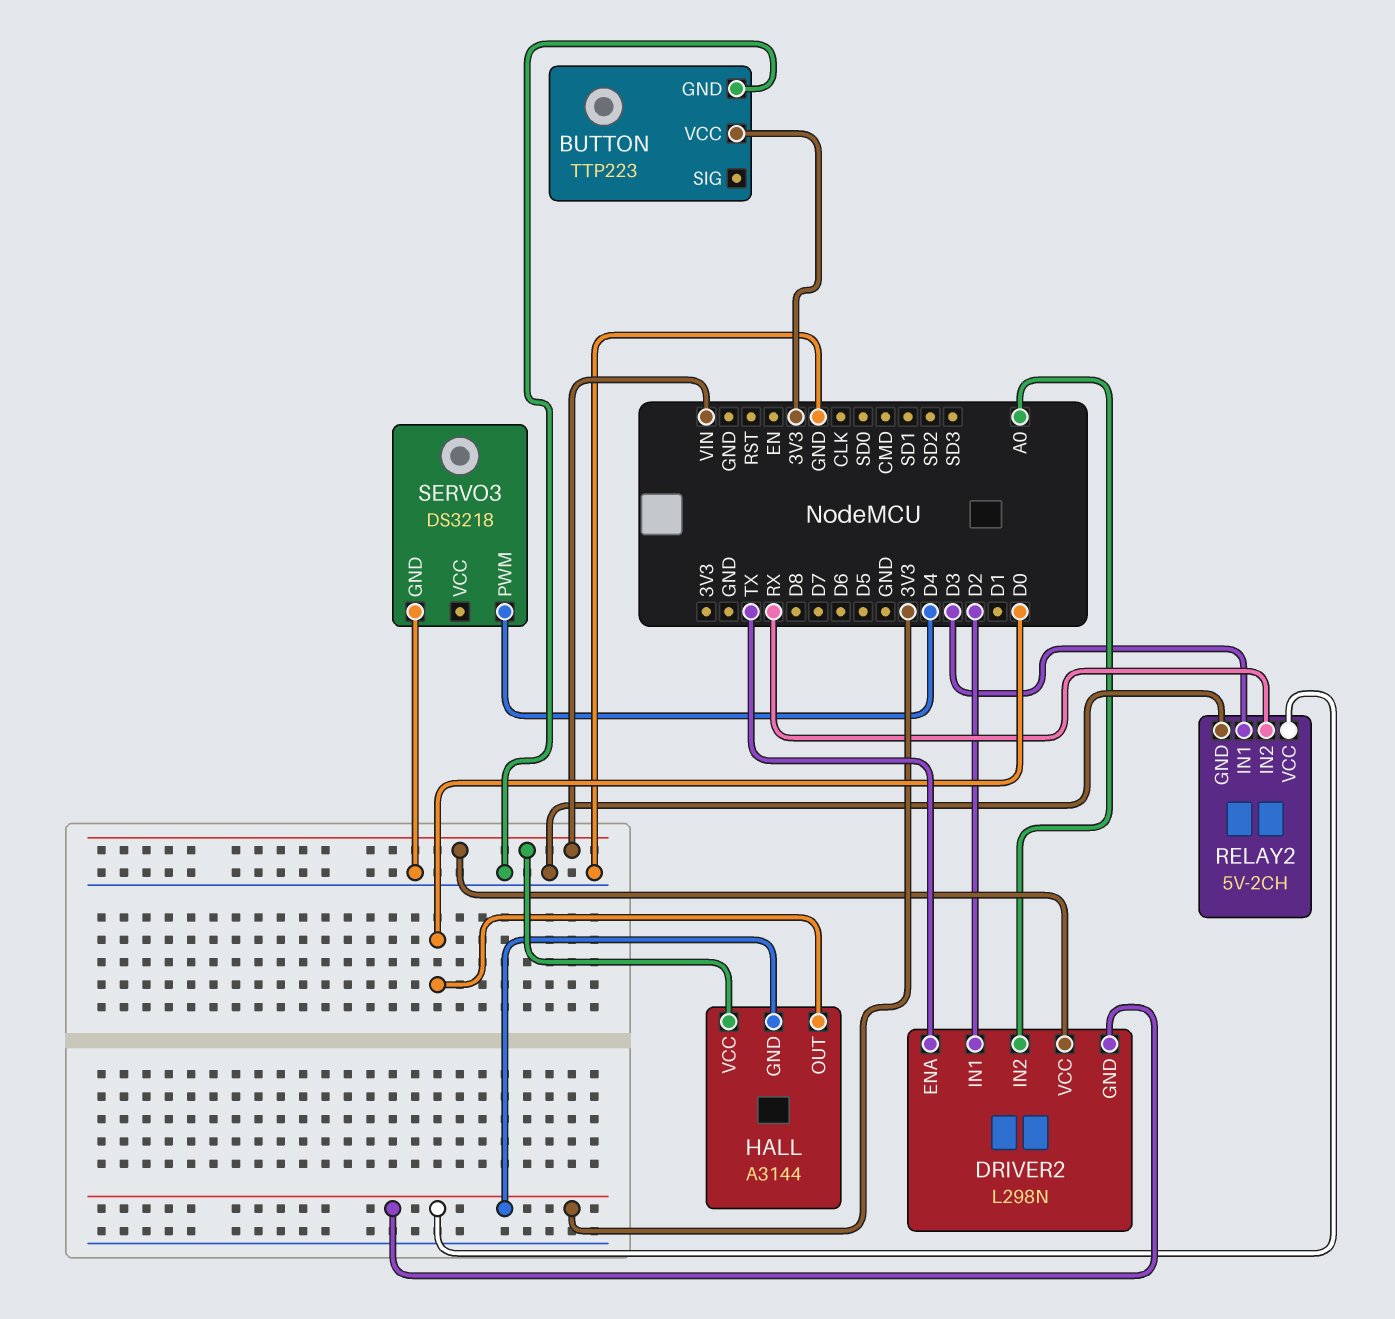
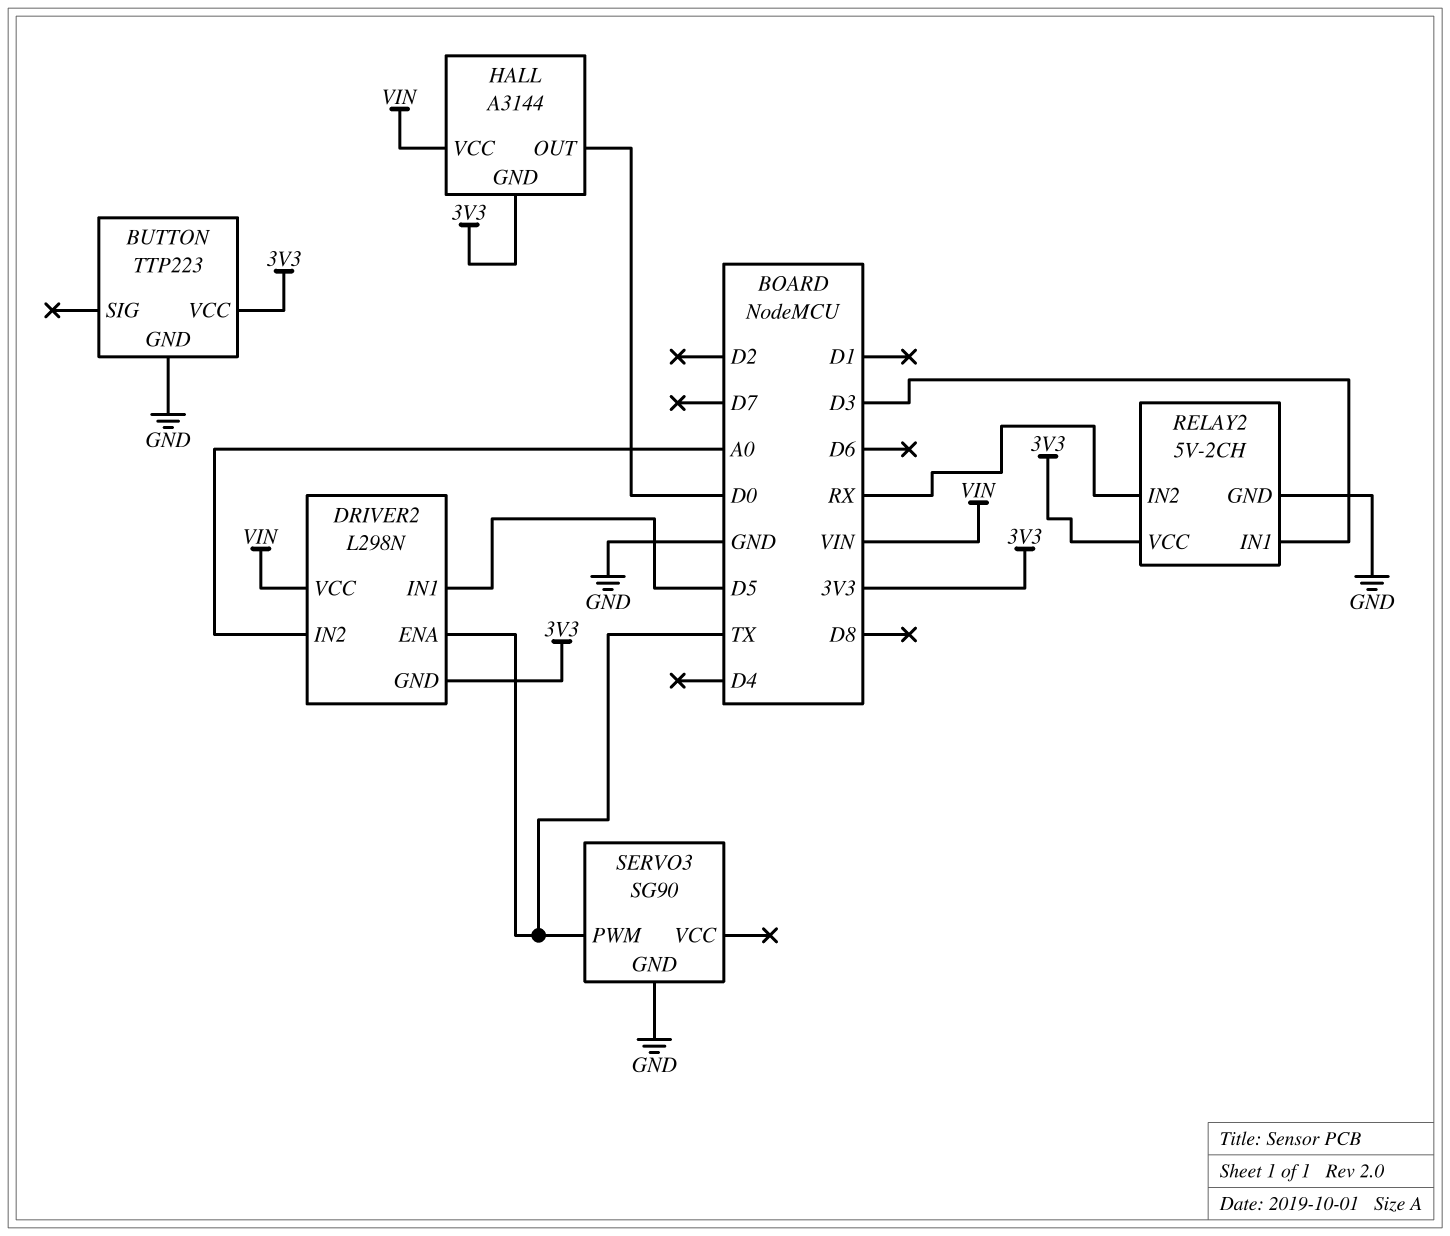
DRIVER2 pin IN1: D2 -> D5
SERVO3: DS3218 -> SG90
SERVO3 pin PWM: D4 -> TX

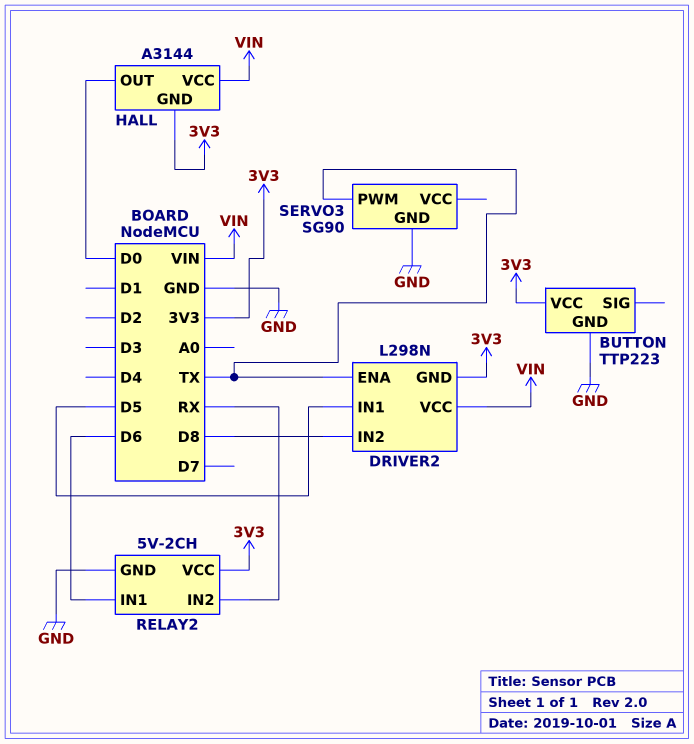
DRIVER2 pin IN2: A0 -> D8
RELAY2 pin IN1: D3 -> D6

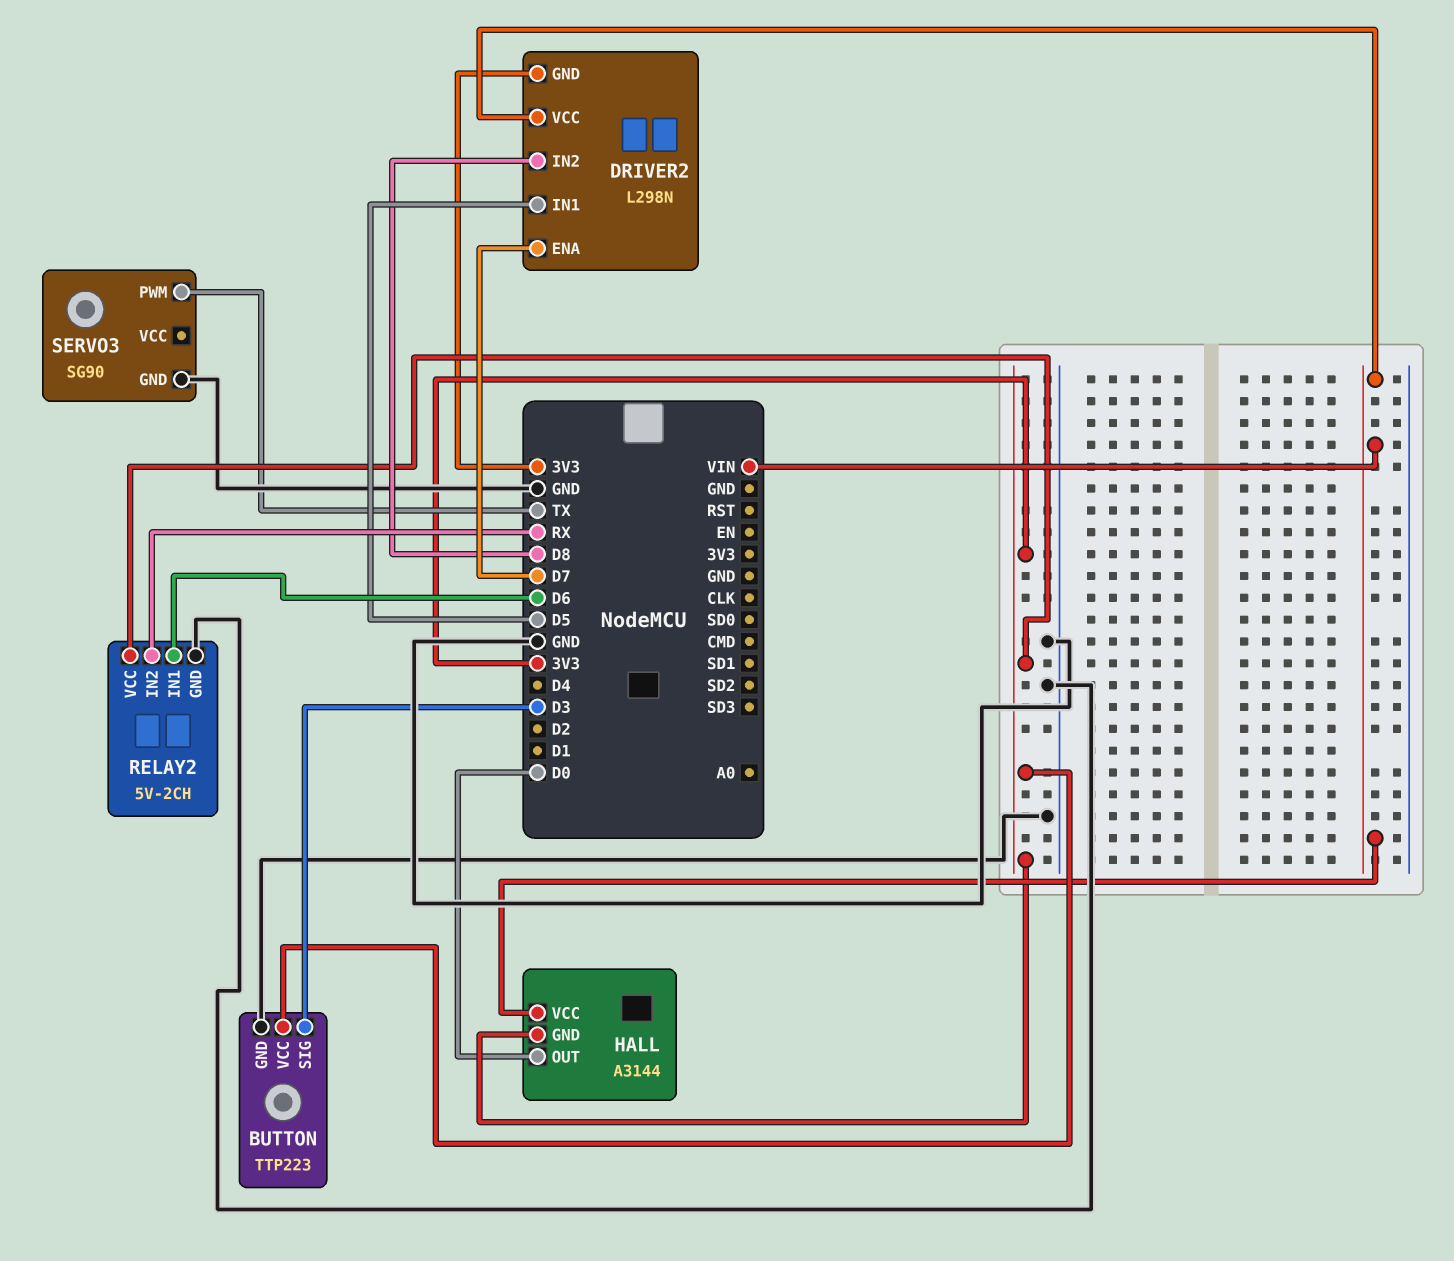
BUTTON pin SIG: none -> D3
DRIVER2 pin ENA: TX -> D7

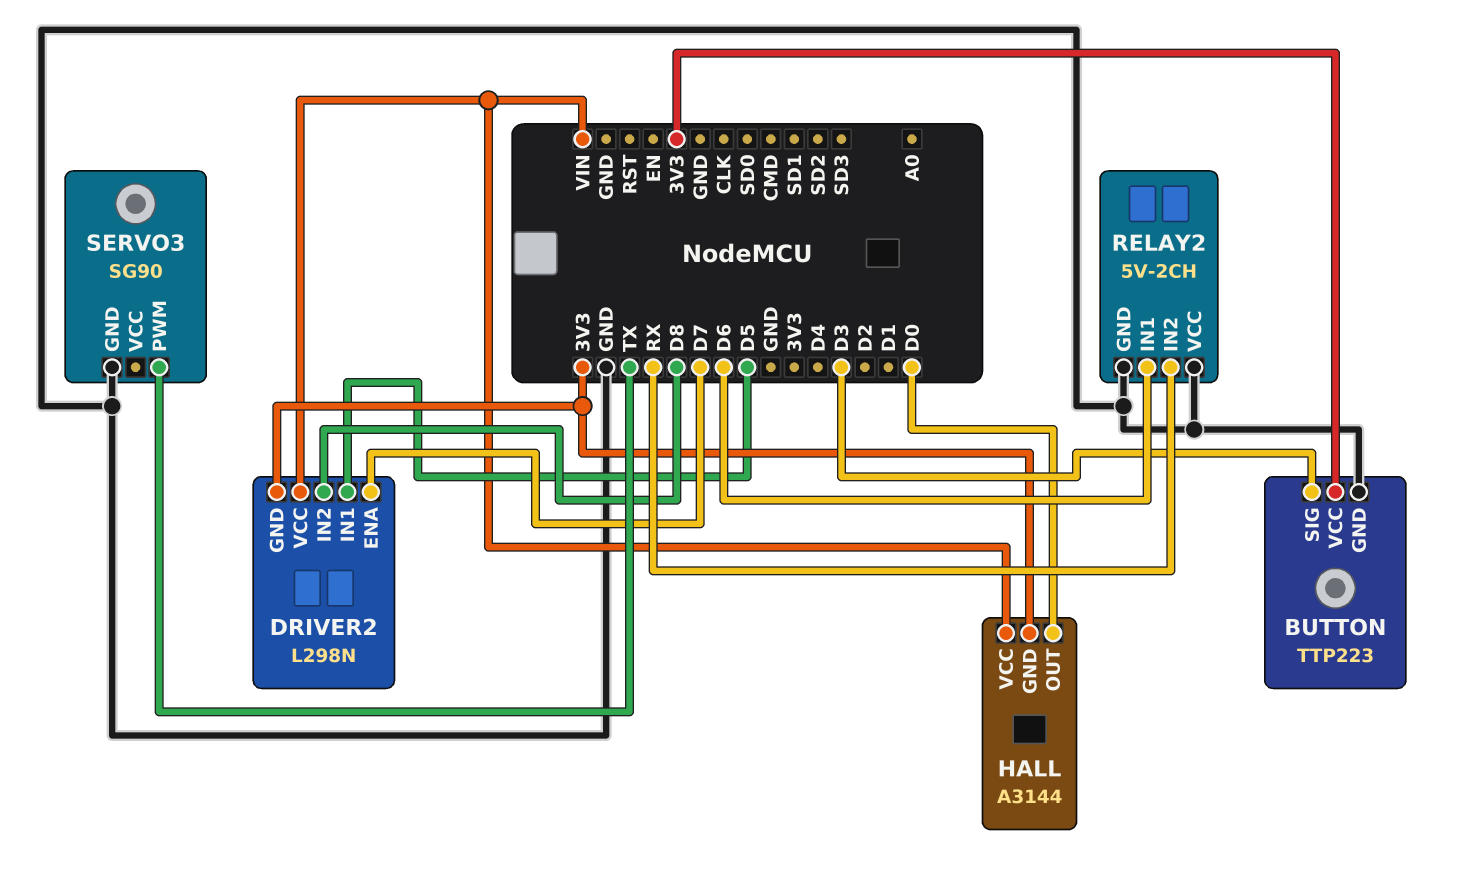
RELAY2 pin VCC: 3V3 -> GND

